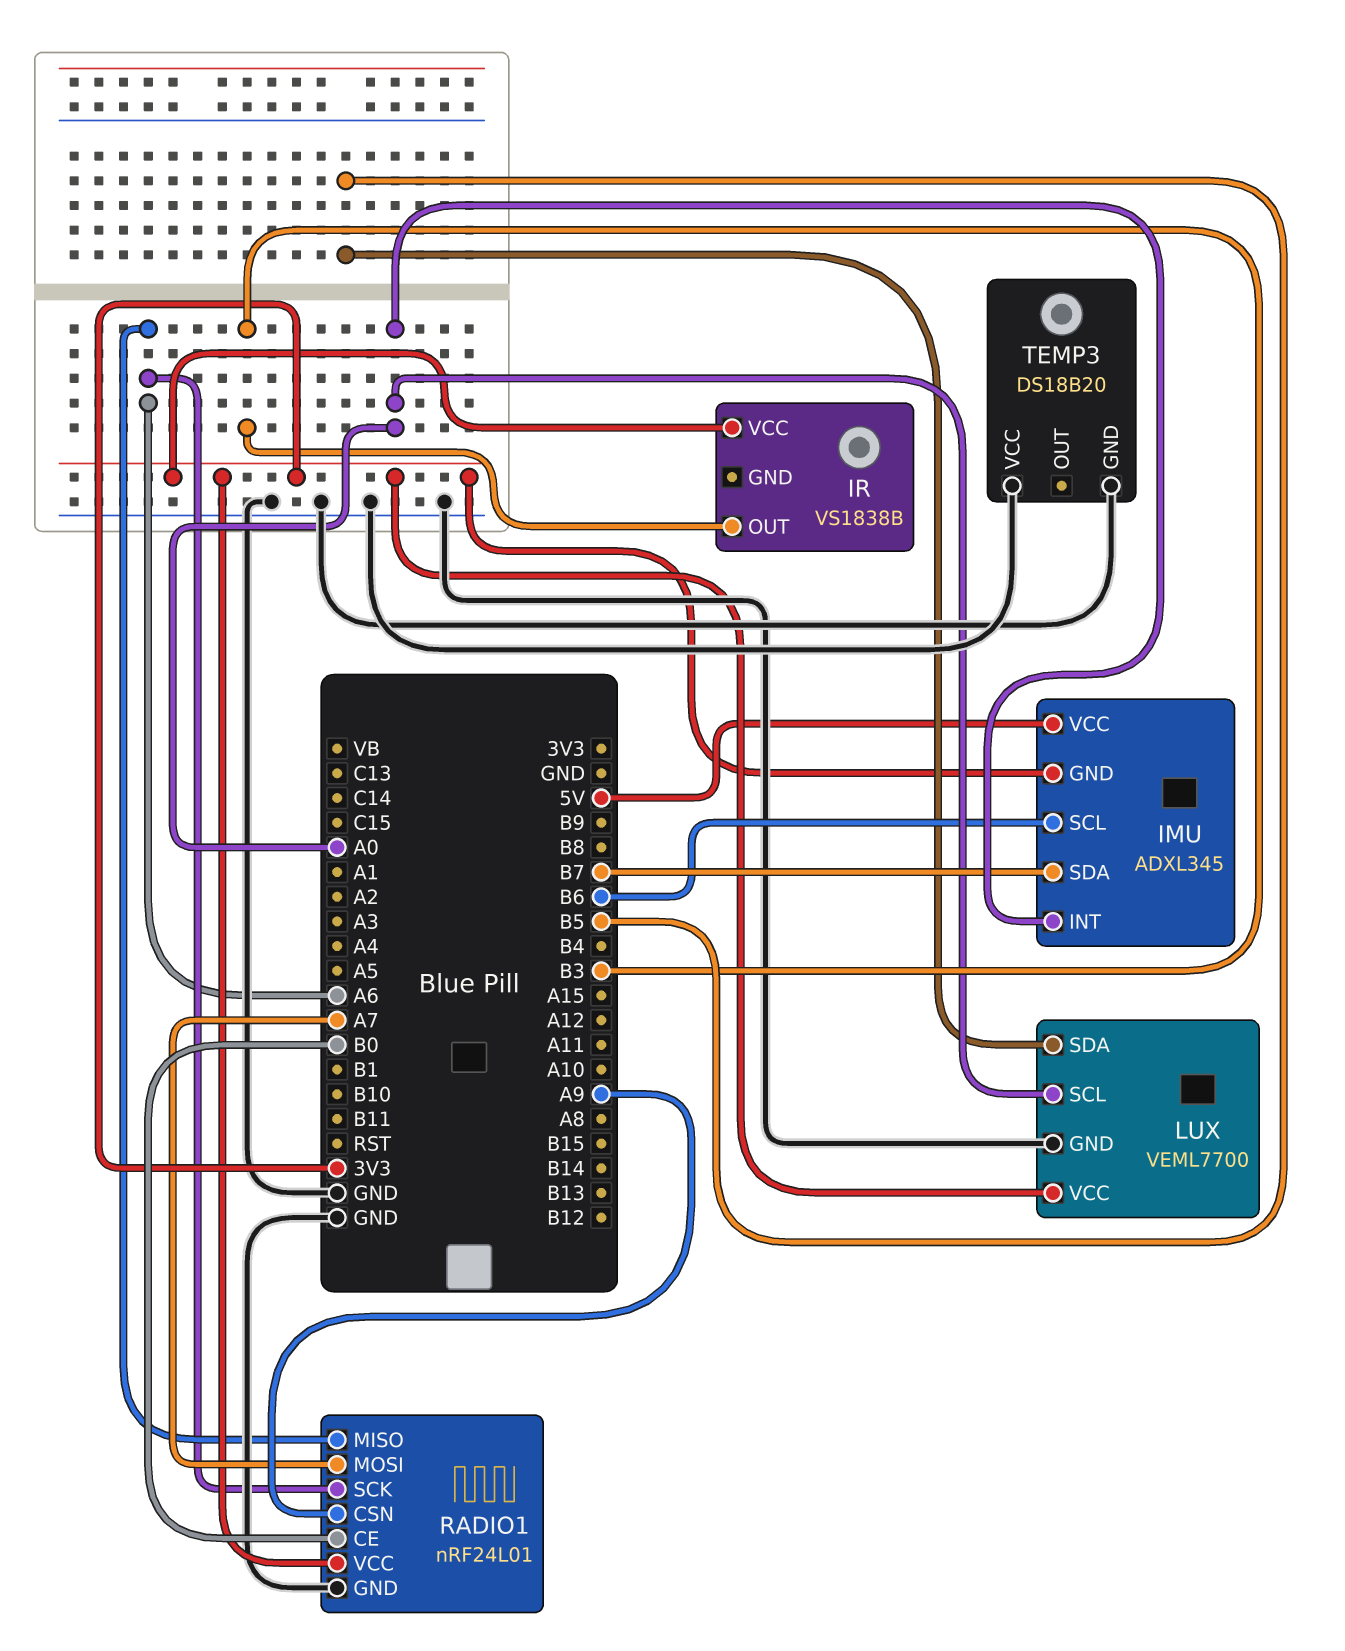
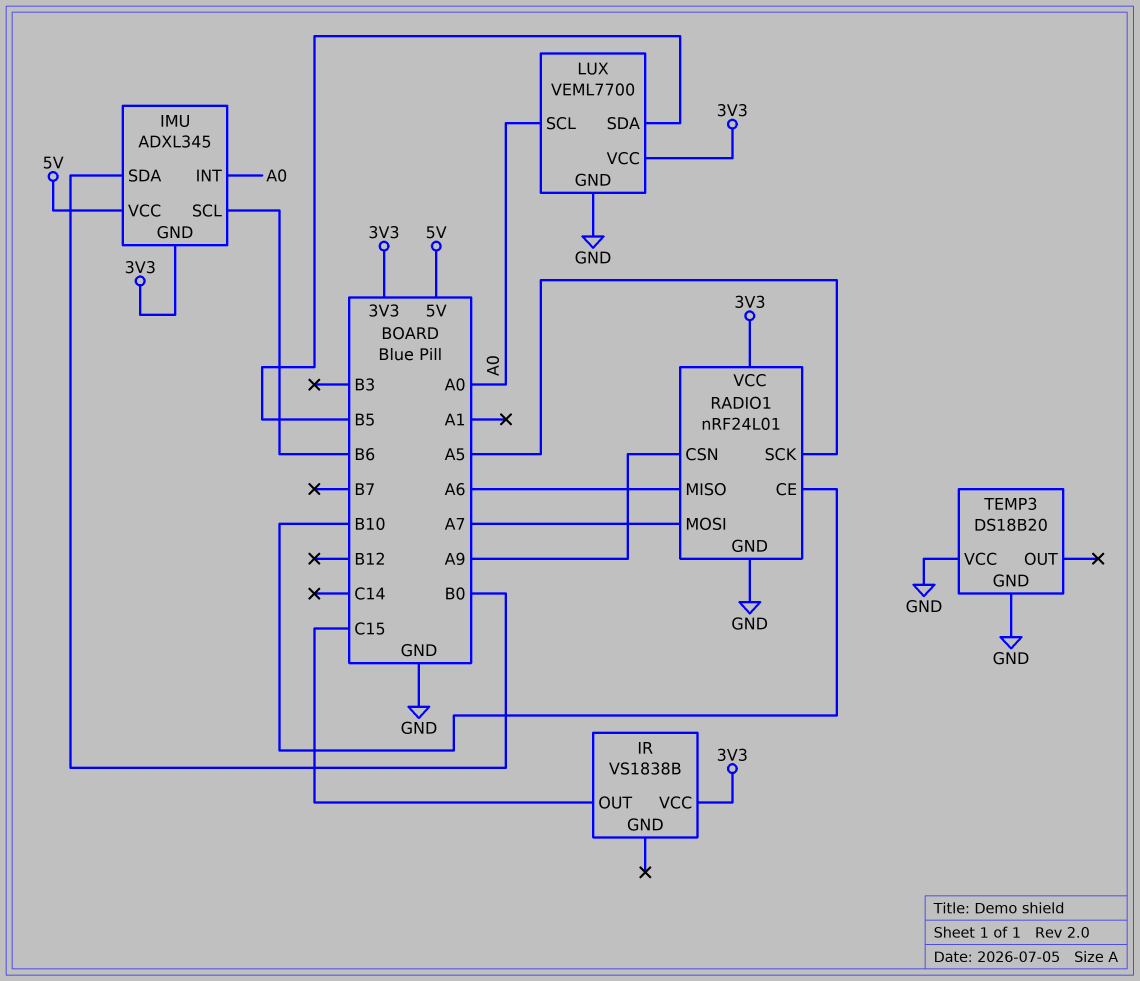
IMU pin SDA: B7 -> B0
IR pin OUT: B3 -> C15
RADIO1 pin CE: B0 -> B10
RADIO1 pin SCK: A6 -> A5

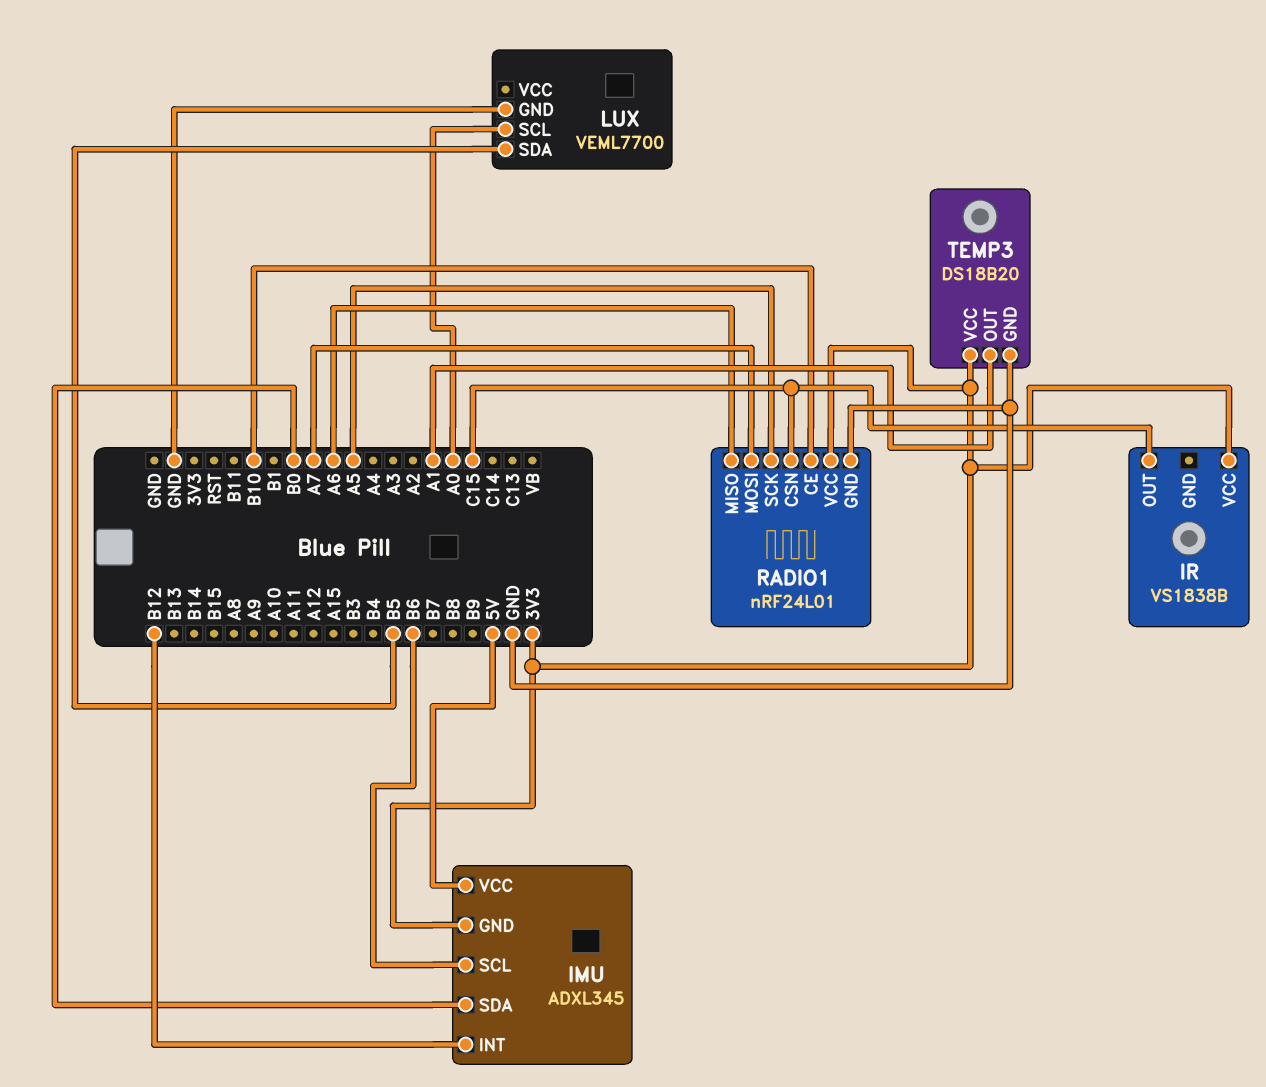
IMU pin INT: A0 -> B12
LUX pin VCC: 3V3 -> none
RADIO1 pin CSN: A9 -> C15
TEMP3 pin OUT: none -> A1
TEMP3 pin VCC: GND -> 3V3

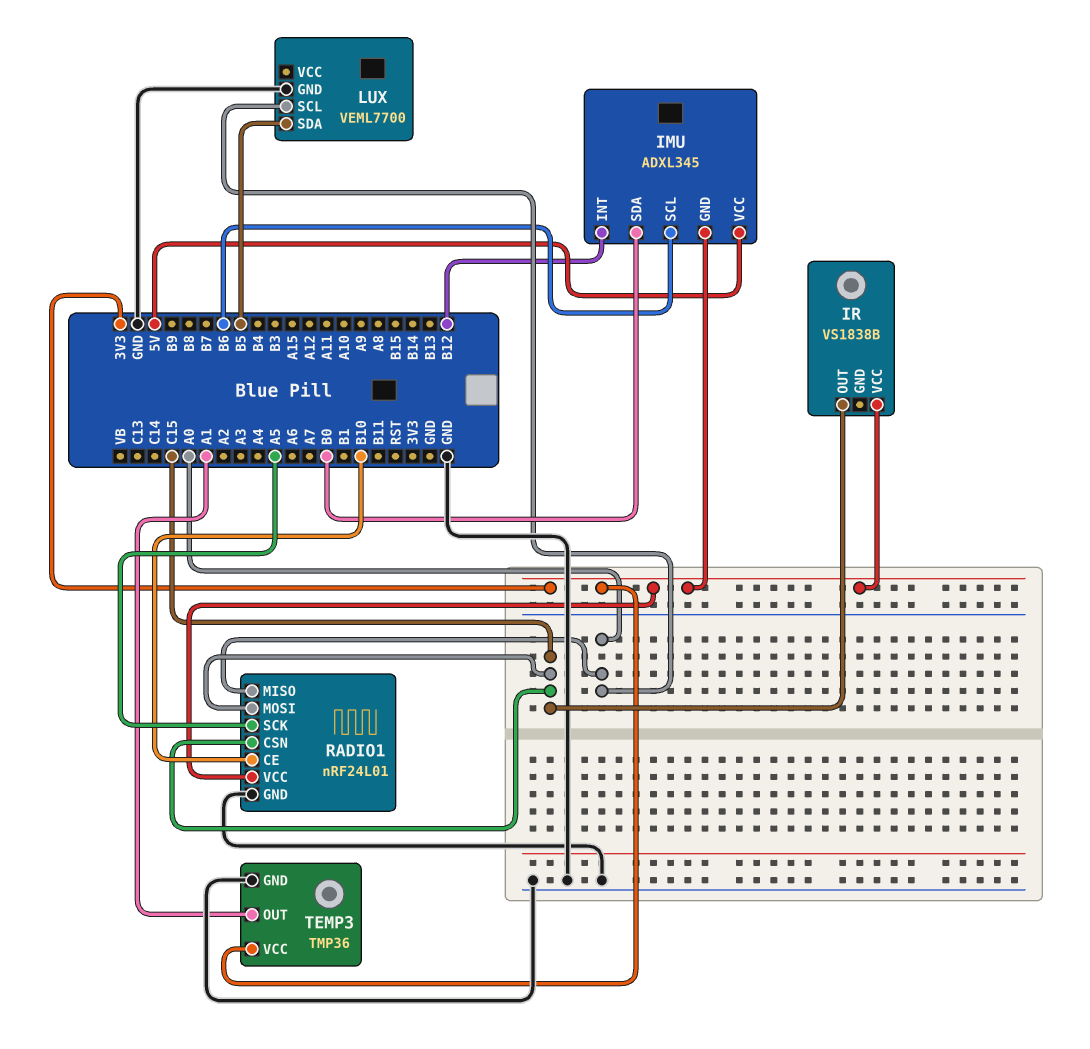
RADIO1 pin MISO: A6 -> A0
RADIO1 pin MOSI: A7 -> C15
TEMP3: DS18B20 -> TMP36

